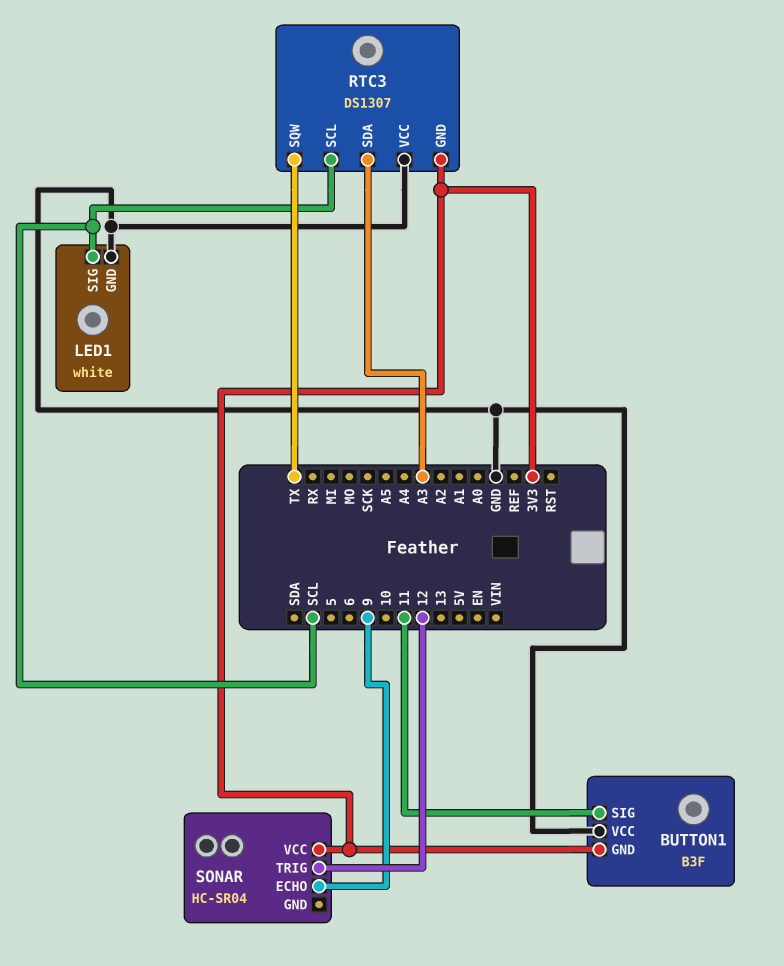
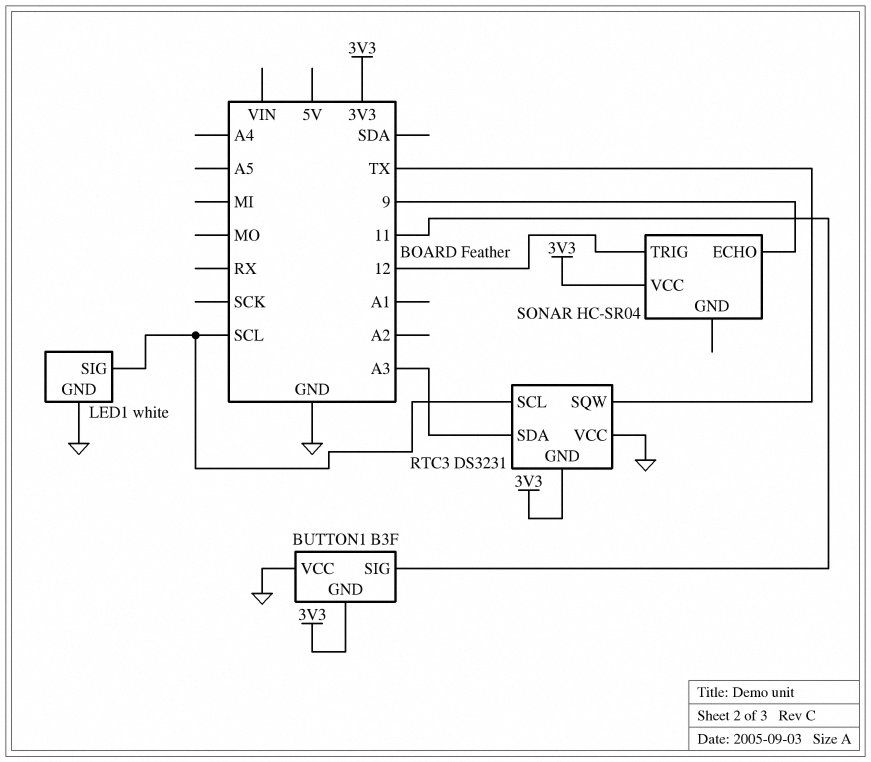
RTC3: DS1307 -> DS3231

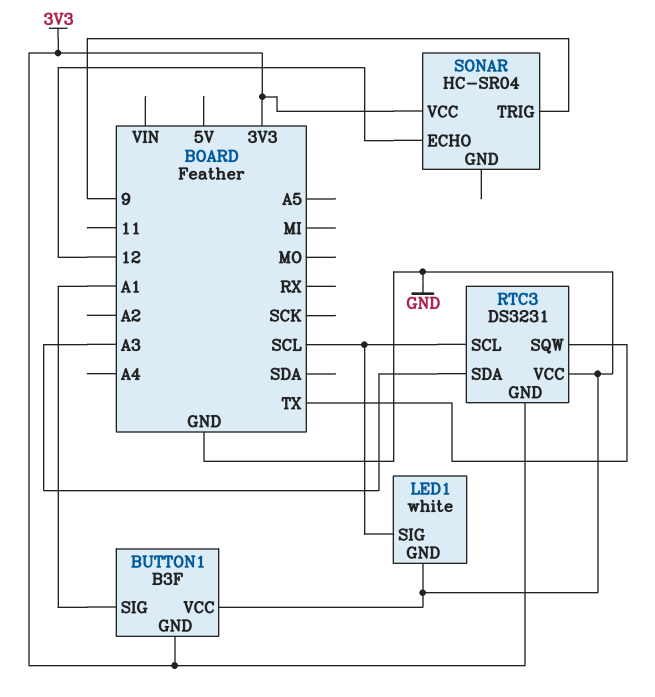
BUTTON1 pin SIG: 11 -> A1
SONAR pin ECHO: 9 -> 12
SONAR pin TRIG: 12 -> 9

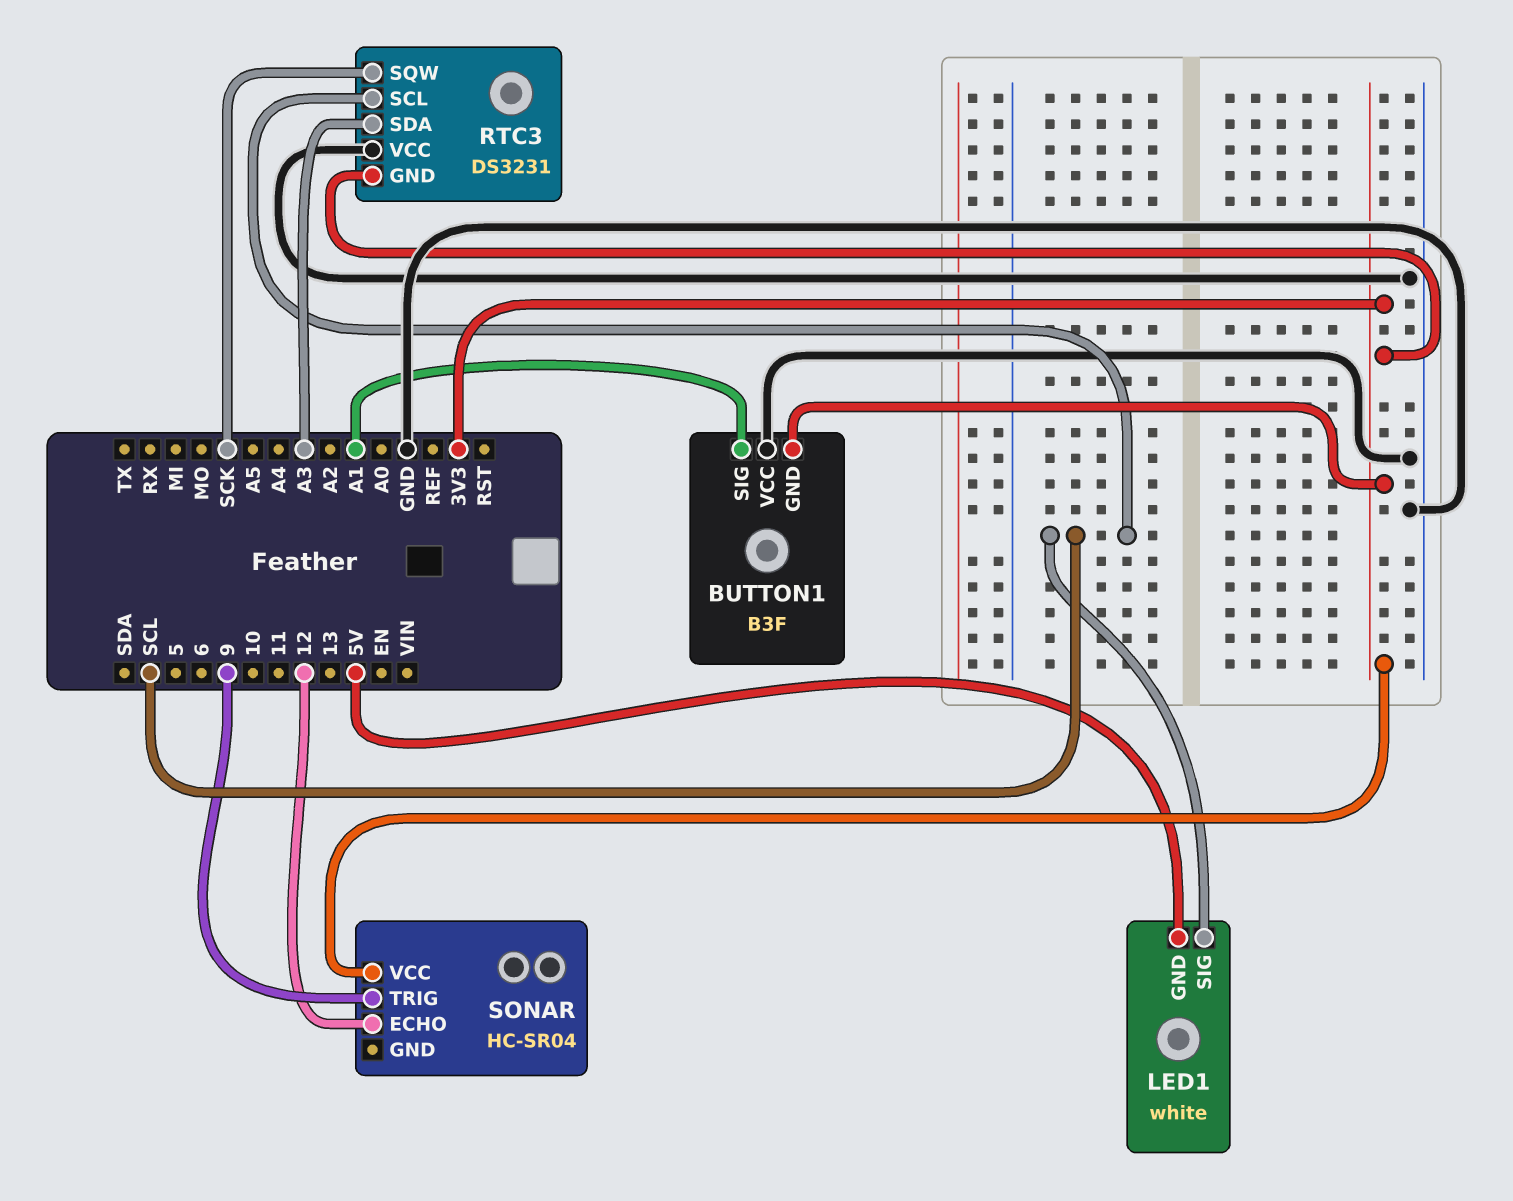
LED1 pin GND: GND -> 5V
RTC3 pin SQW: TX -> SCK

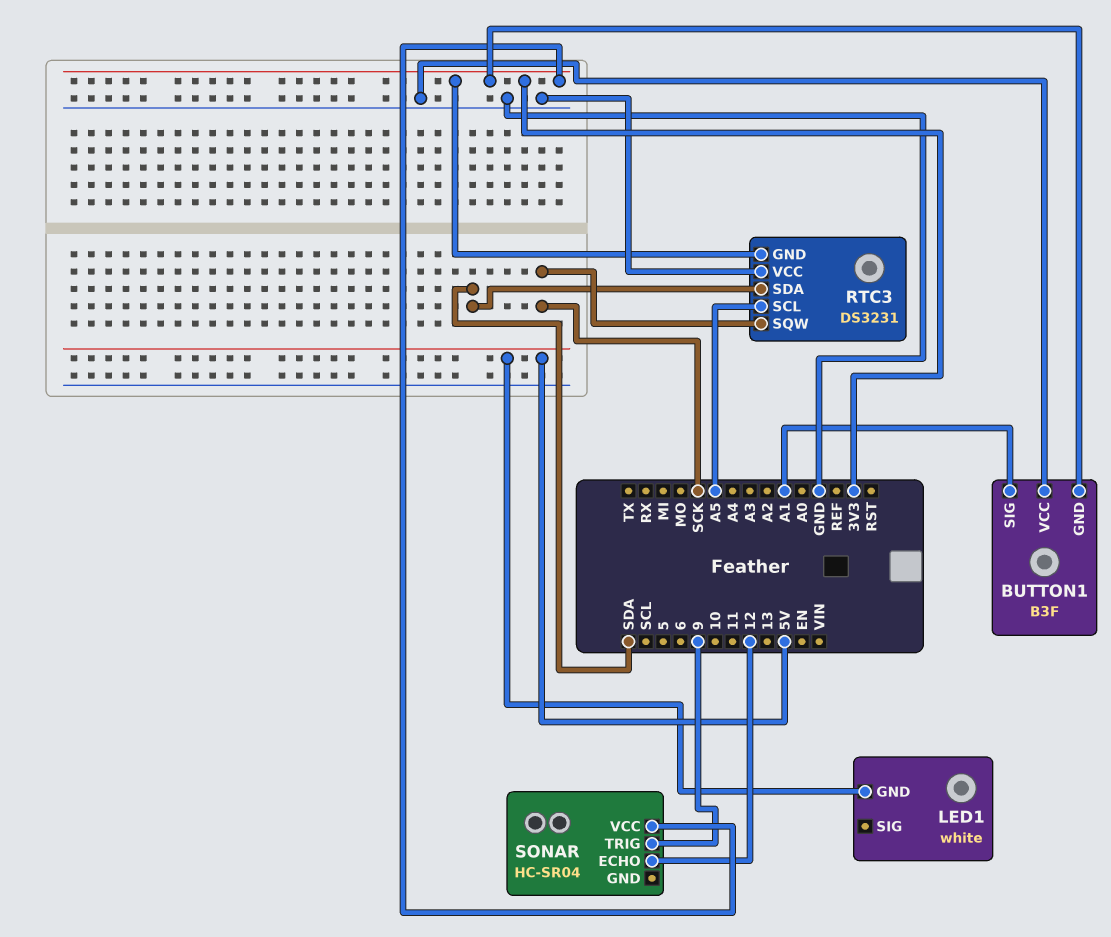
LED1 pin SIG: SCL -> none
RTC3 pin SCL: SCL -> A5
RTC3 pin SDA: A3 -> SDA

